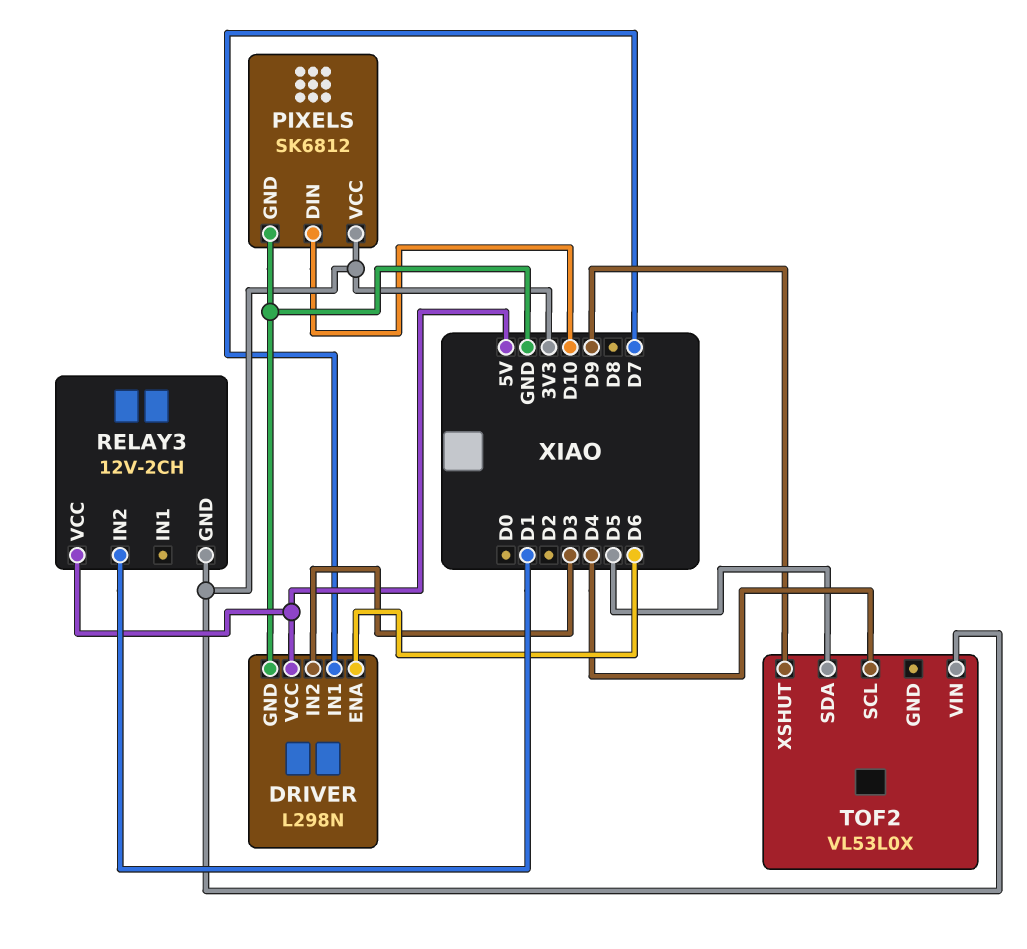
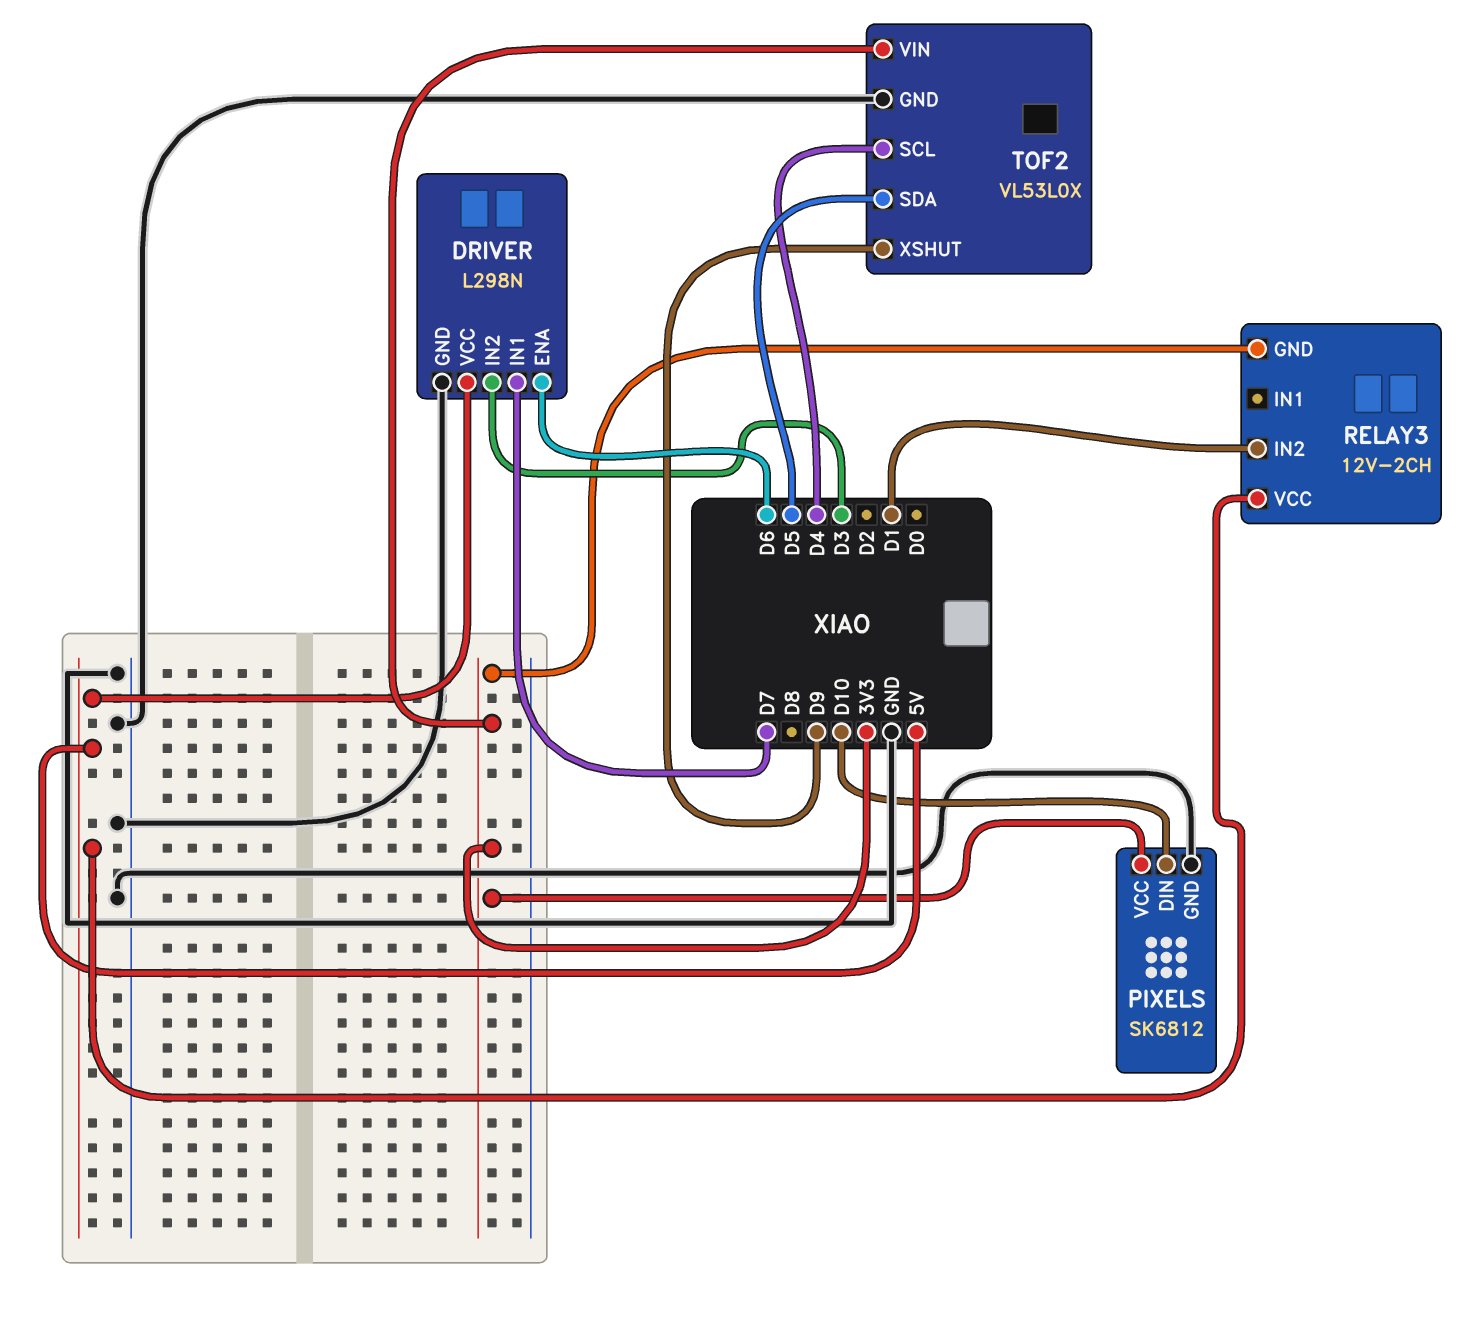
TOF2 pin GND: none -> GND

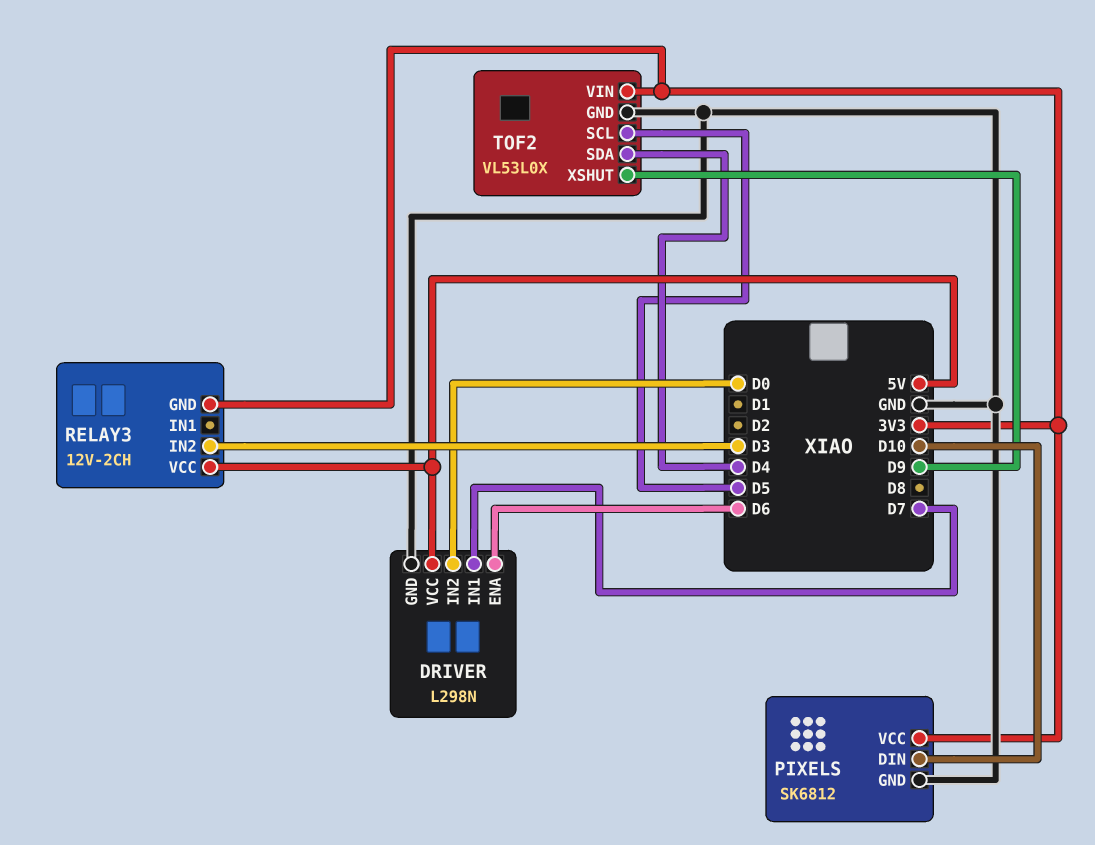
DRIVER pin IN2: D3 -> D0
RELAY3 pin IN2: D1 -> D3
TOF2 pin SCL: D4 -> D5
TOF2 pin SDA: D5 -> D4

